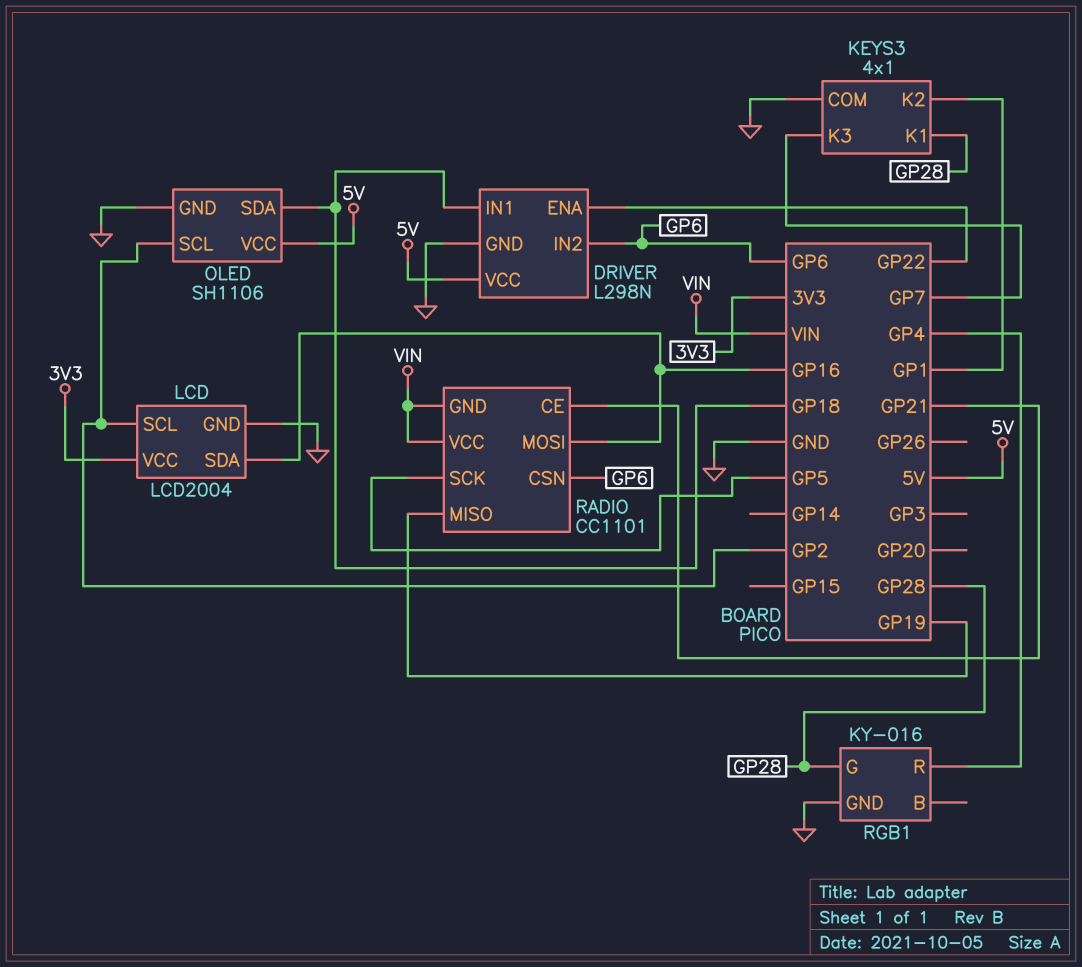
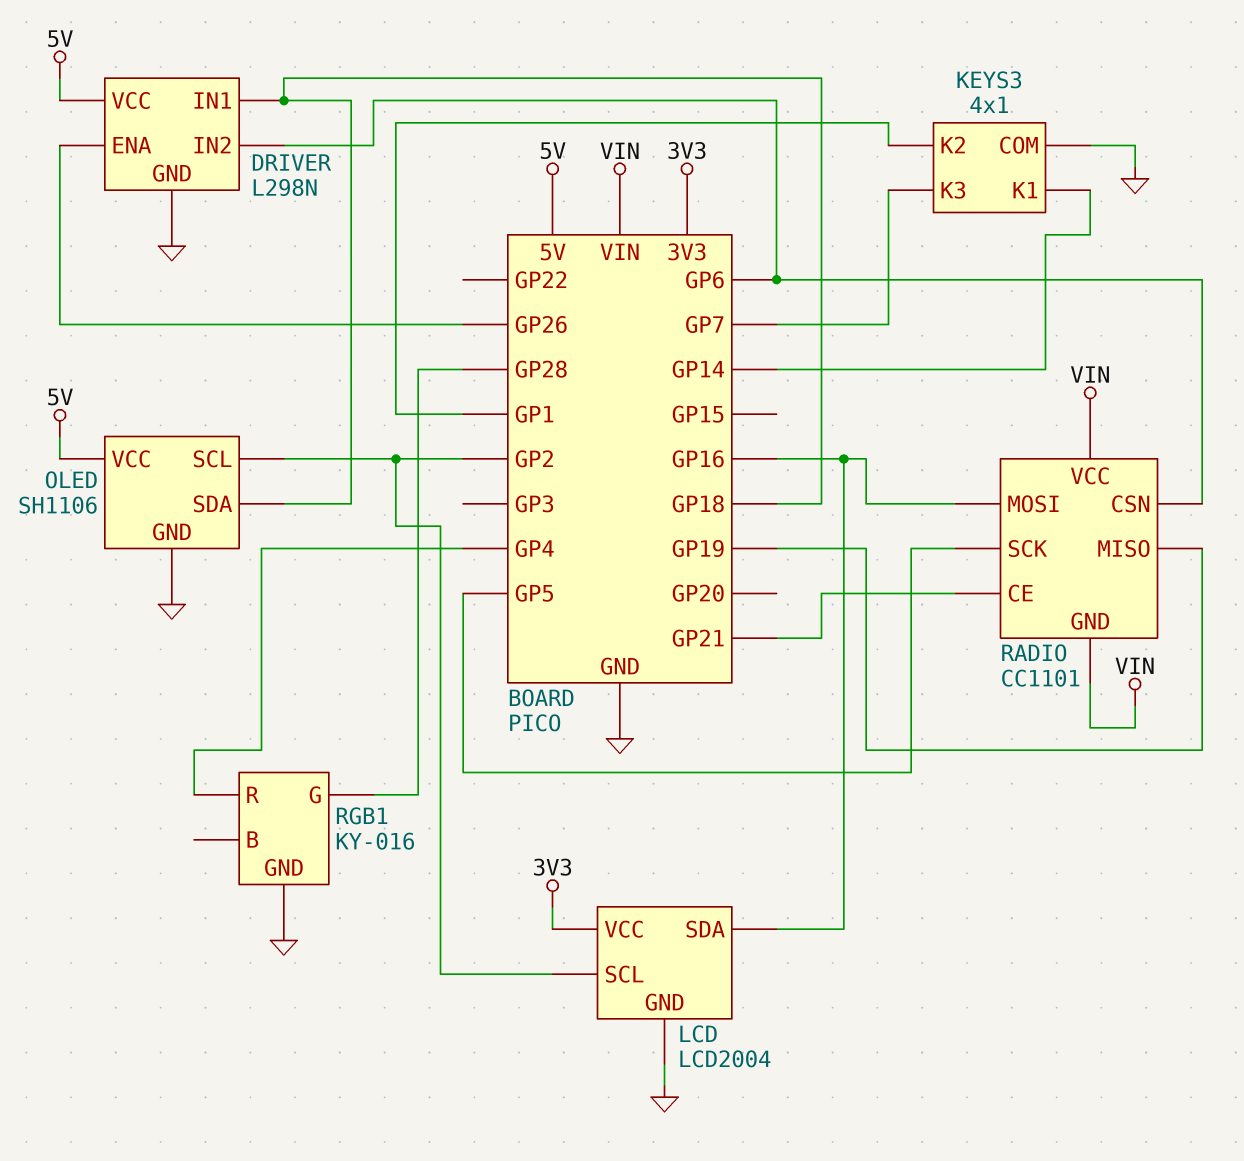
DRIVER pin ENA: GP22 -> GP26
KEYS3 pin K1: GP28 -> GP14

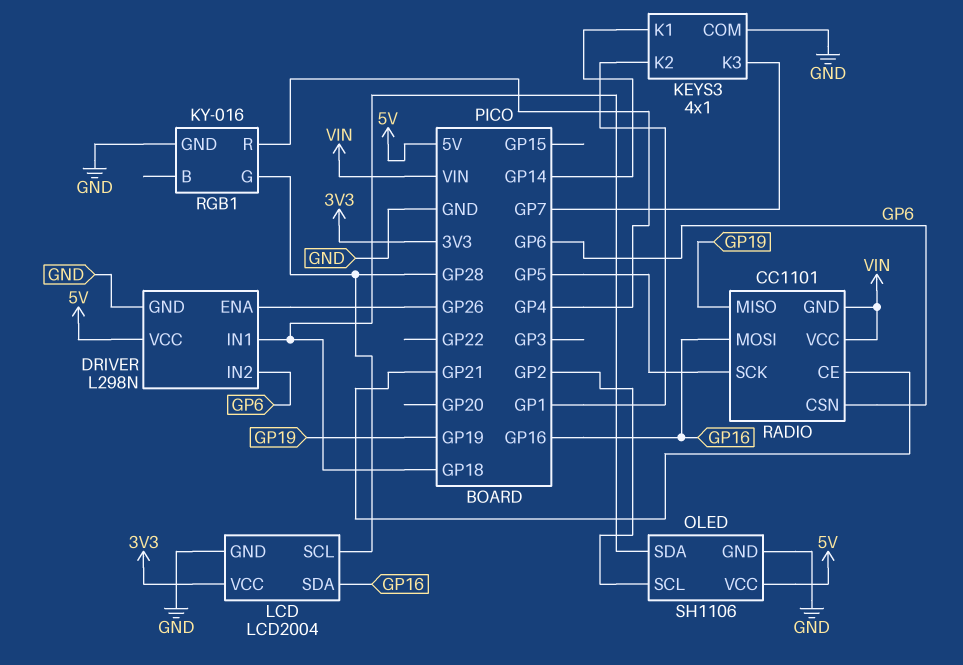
LCD pin SCL: GP2 -> GP28

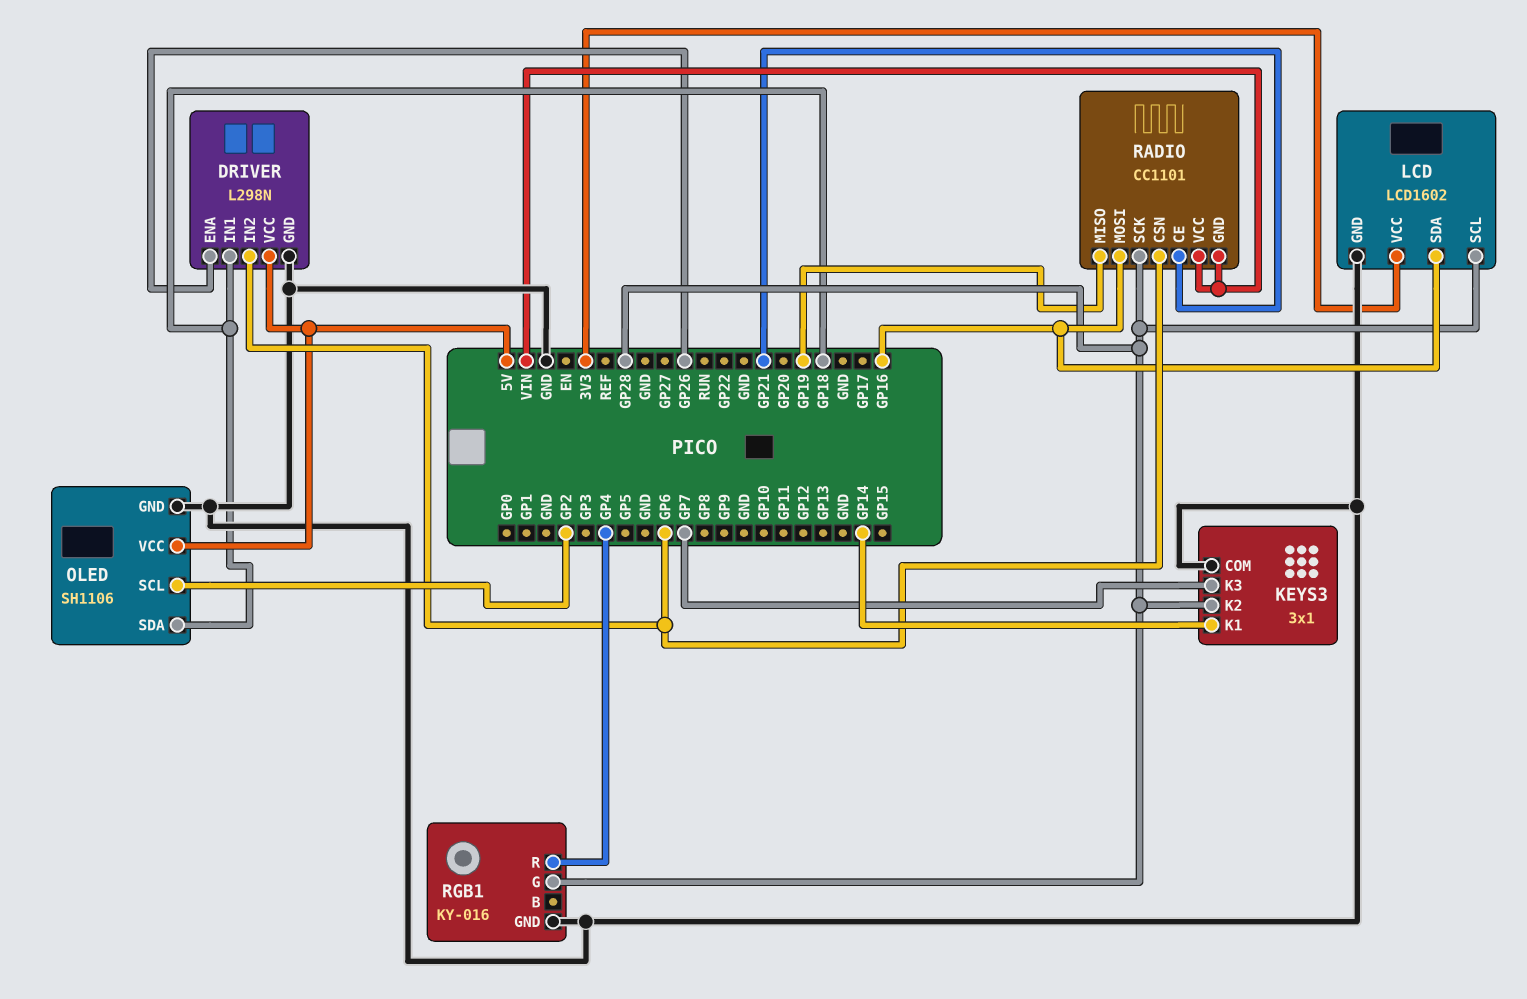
KEYS3: 4x1 -> 3x1
KEYS3 pin K2: GP1 -> GP28
LCD: LCD2004 -> LCD1602
RADIO pin SCK: GP5 -> GP28

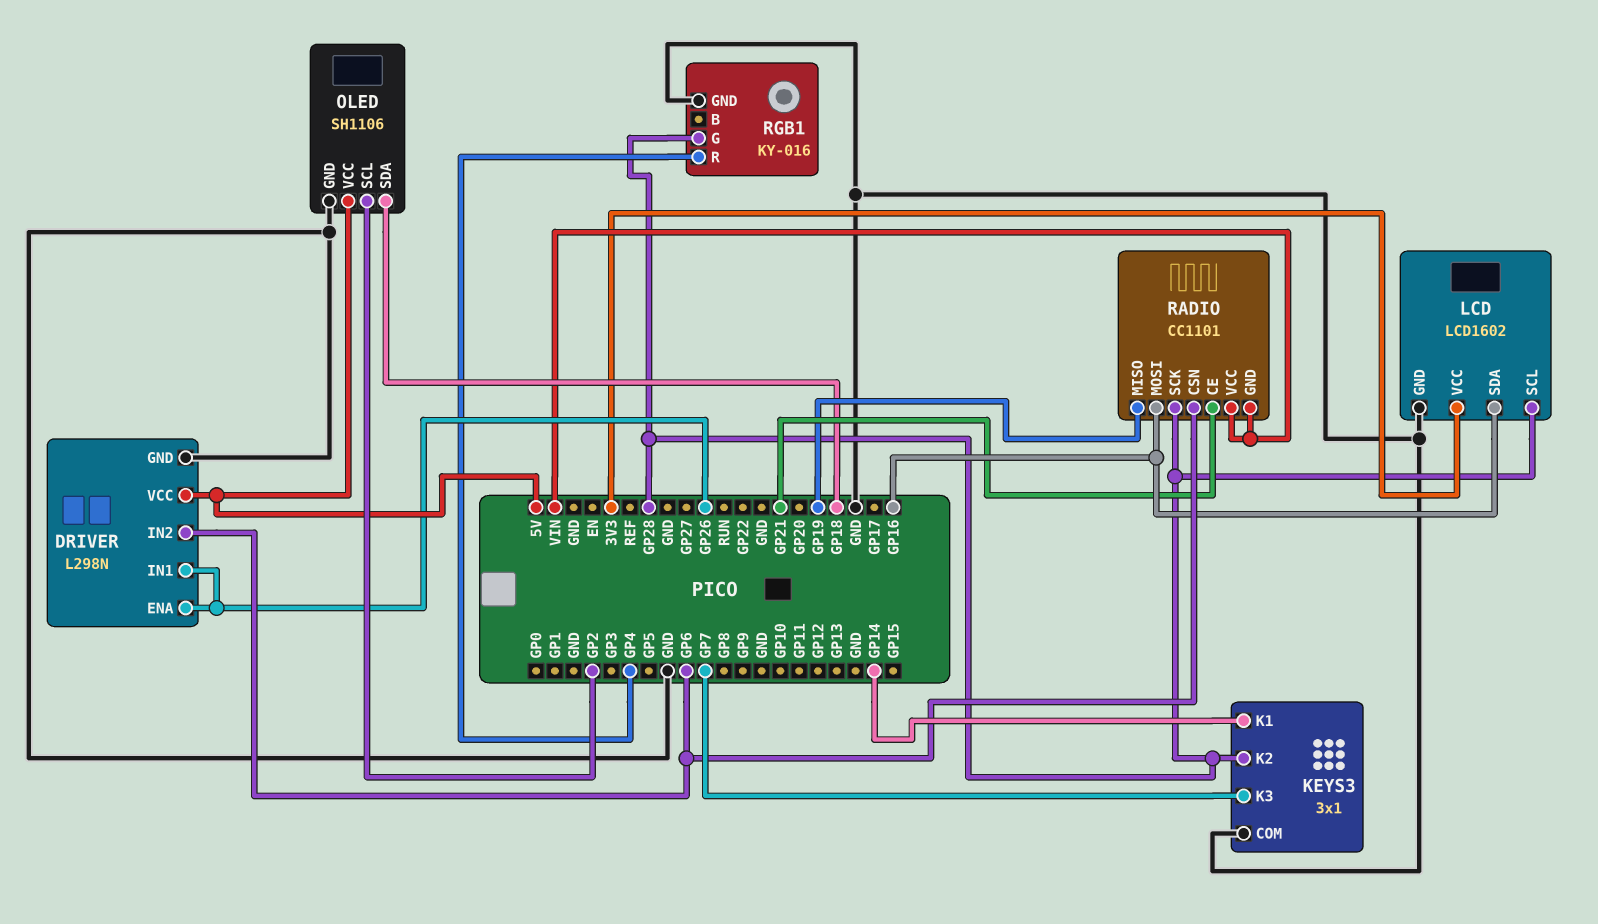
DRIVER pin IN1: GP18 -> GP26

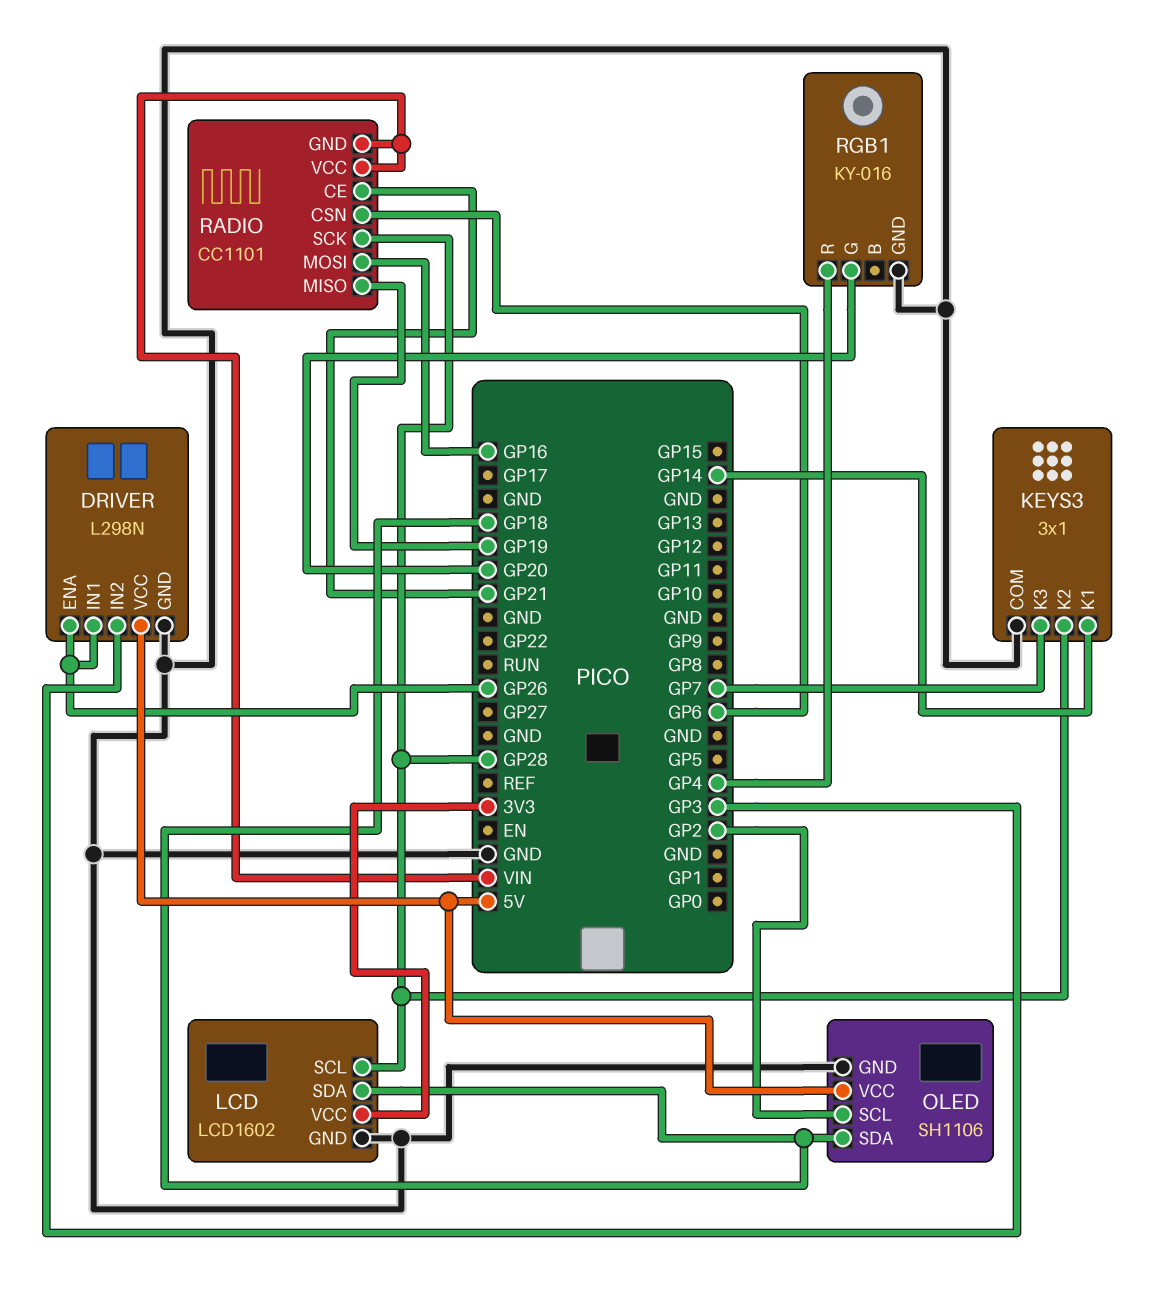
DRIVER pin IN2: GP6 -> GP3
LCD pin SDA: GP16 -> GP18
RGB1 pin G: GP28 -> GP20

